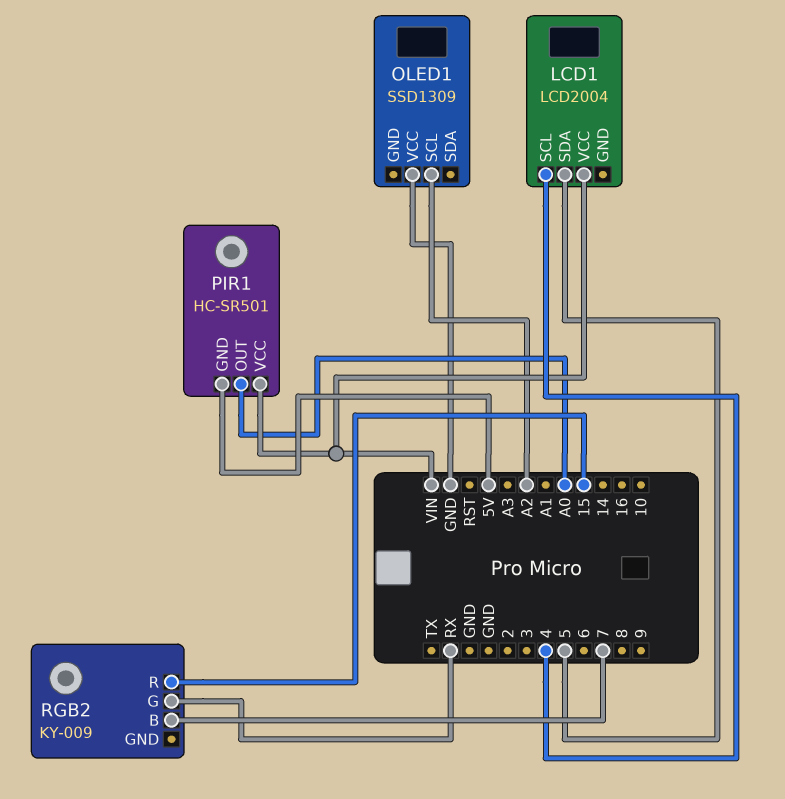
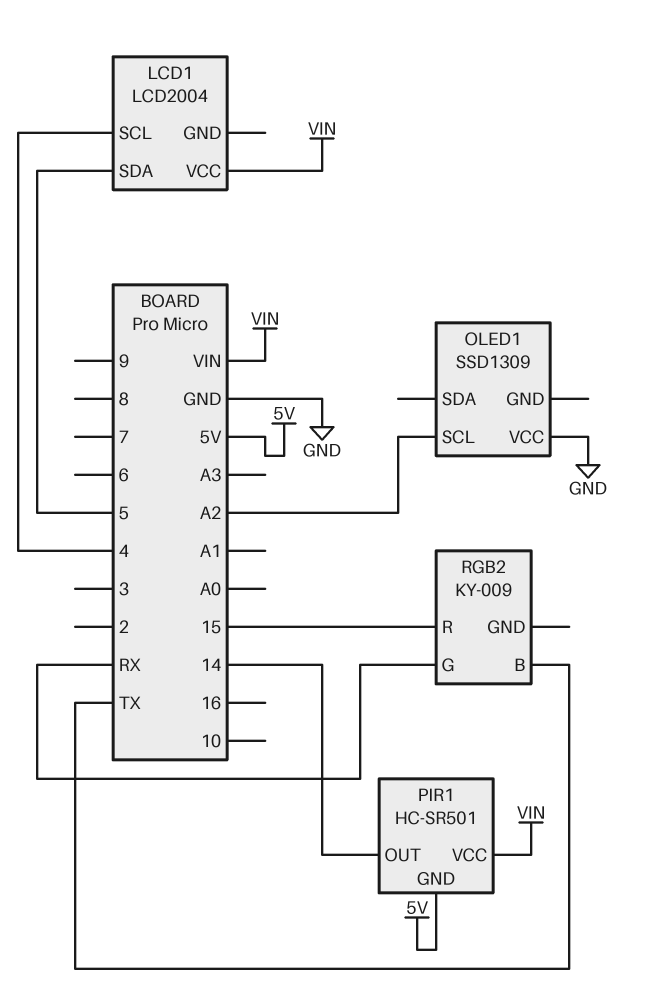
PIR1 pin OUT: A0 -> 14
RGB2 pin B: 7 -> TX

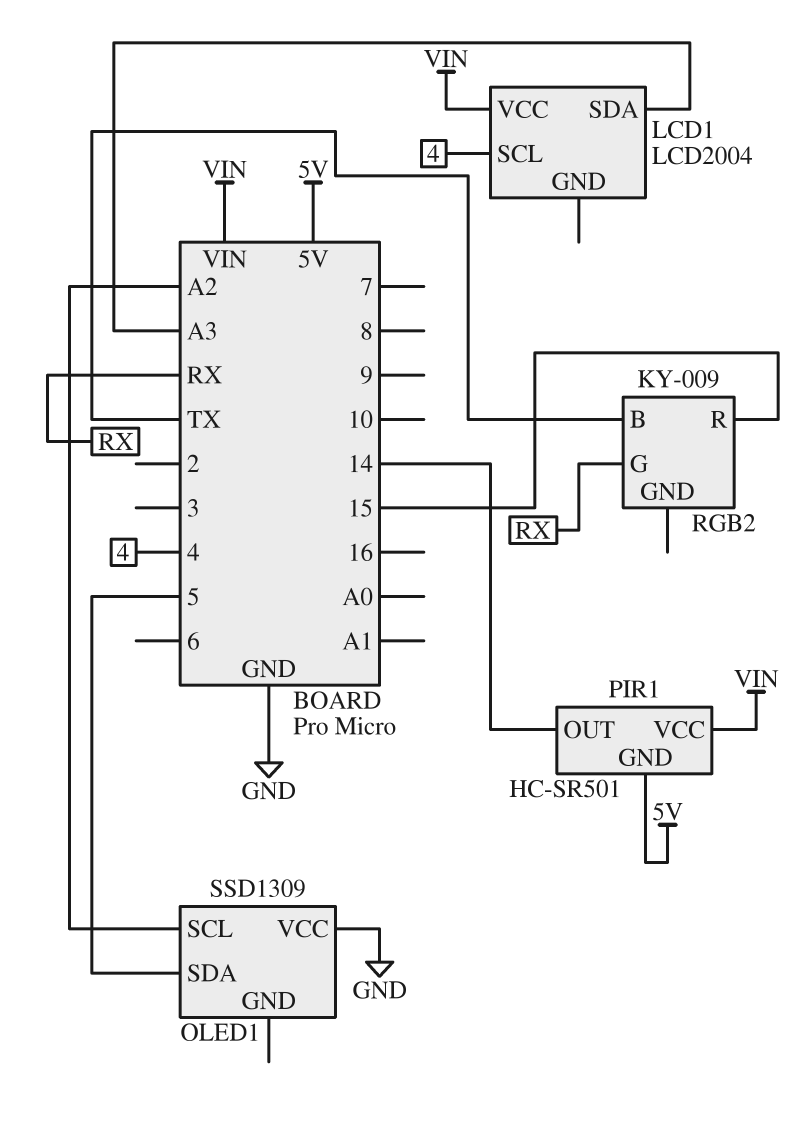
LCD1 pin SDA: 5 -> A3
OLED1 pin SDA: none -> 5

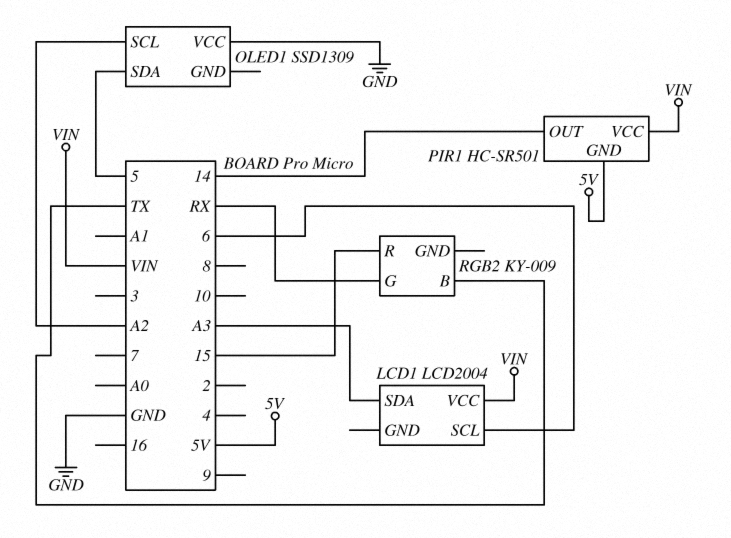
LCD1 pin SCL: 4 -> 6

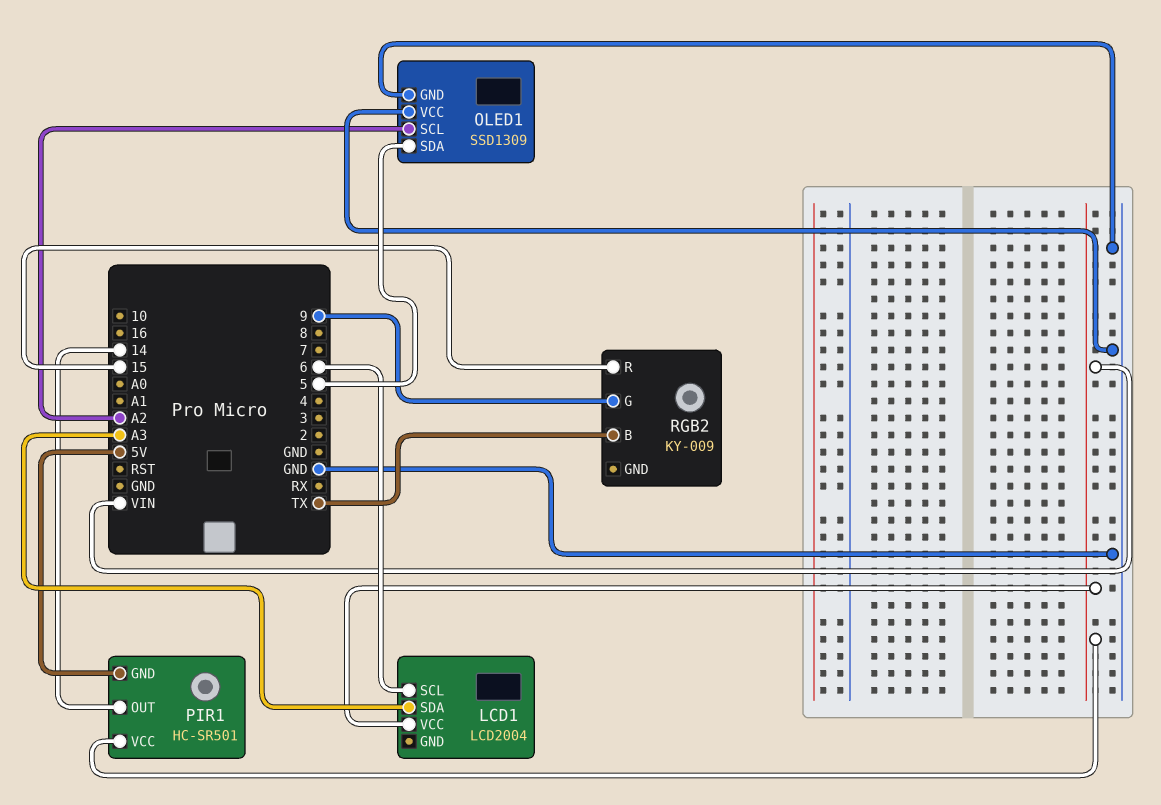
OLED1 pin GND: none -> GND
RGB2 pin G: RX -> 9

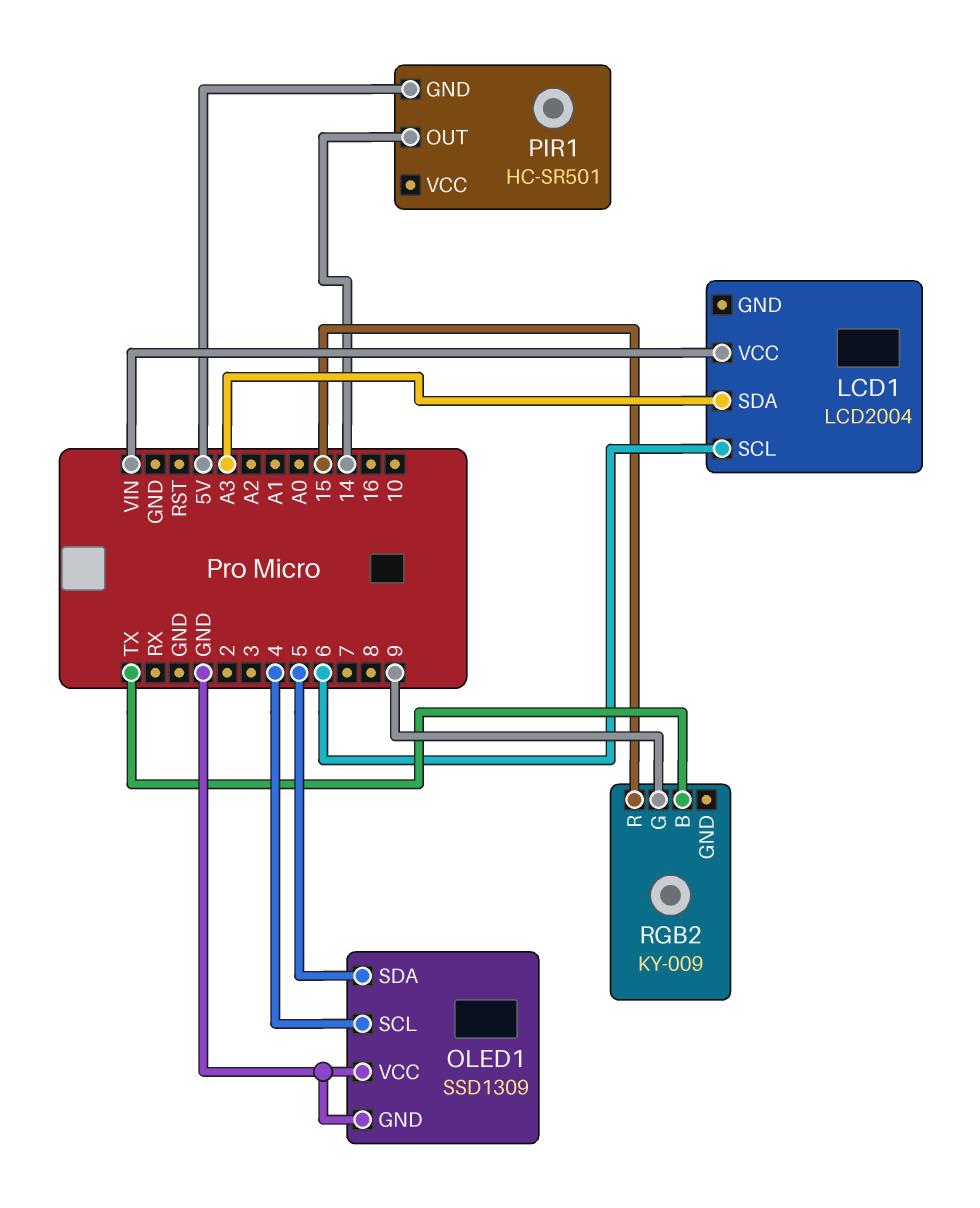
OLED1 pin SCL: A2 -> 4
PIR1 pin VCC: VIN -> none

